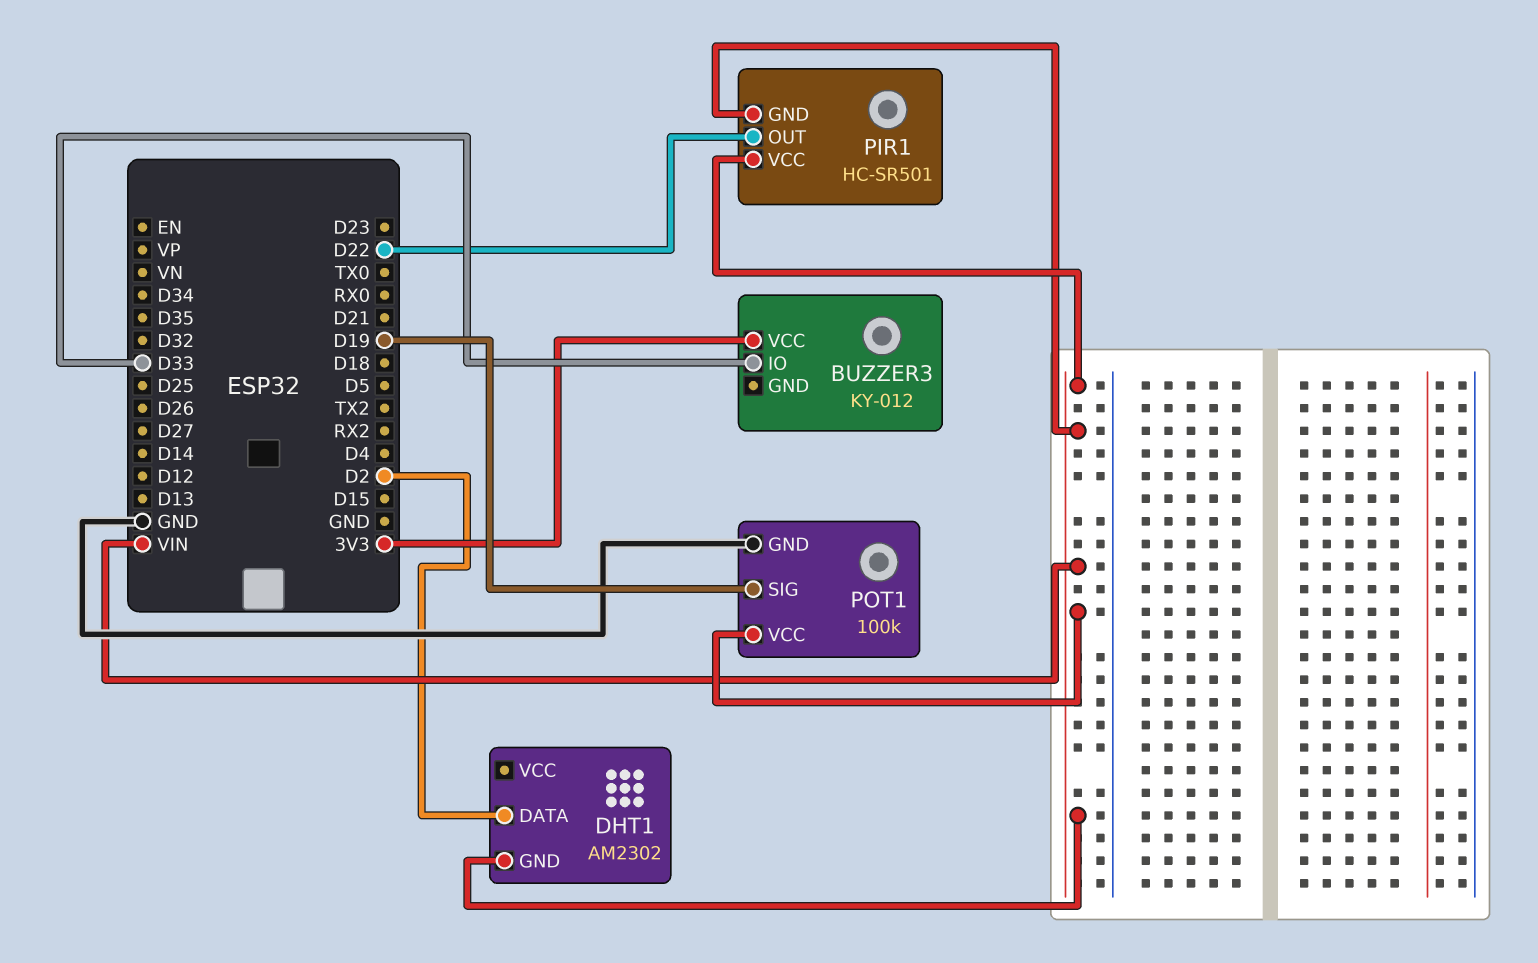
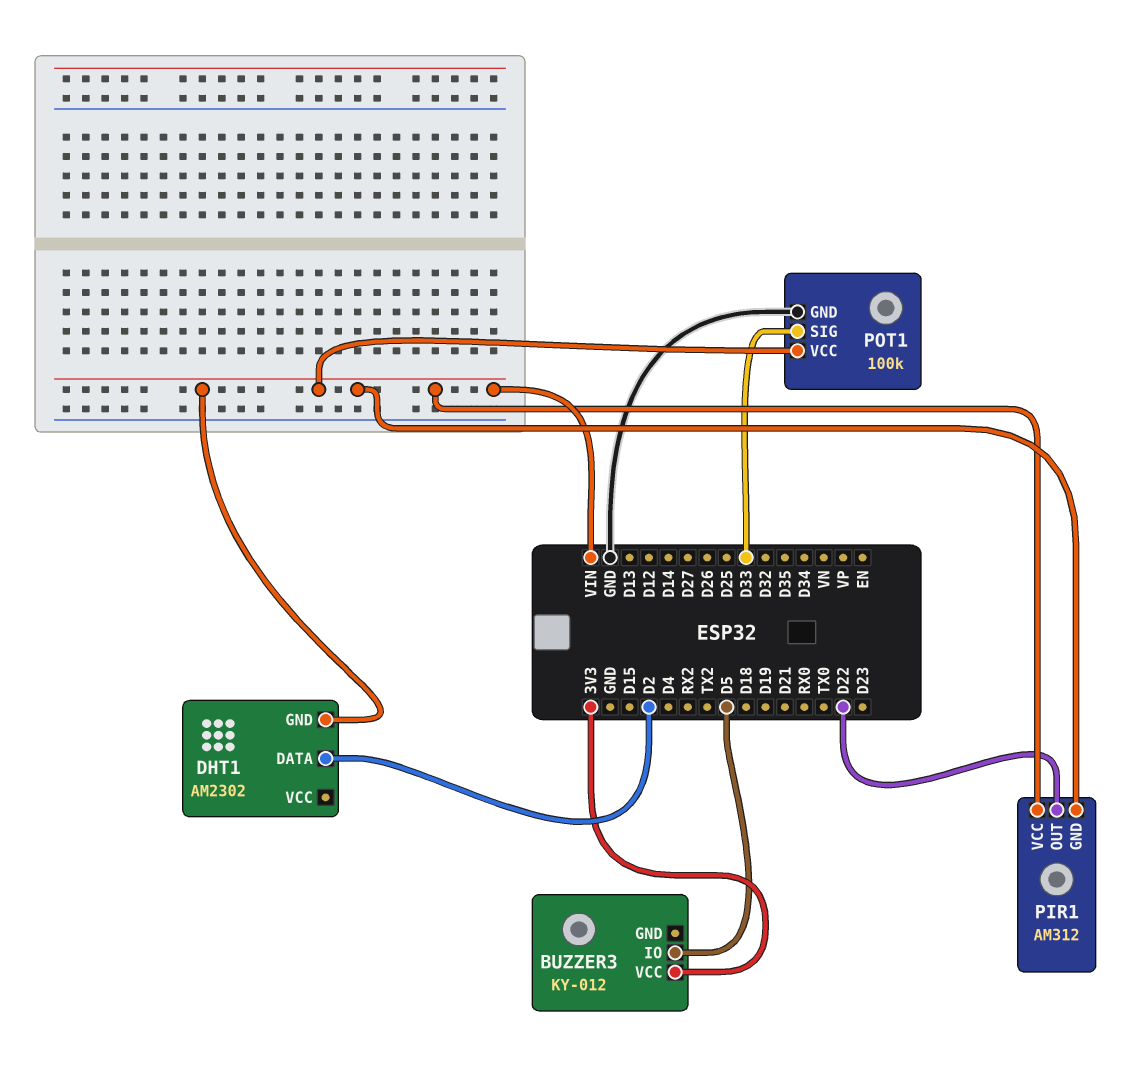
BUZZER3 pin IO: D33 -> D5
PIR1: HC-SR501 -> AM312
POT1 pin SIG: D19 -> D33

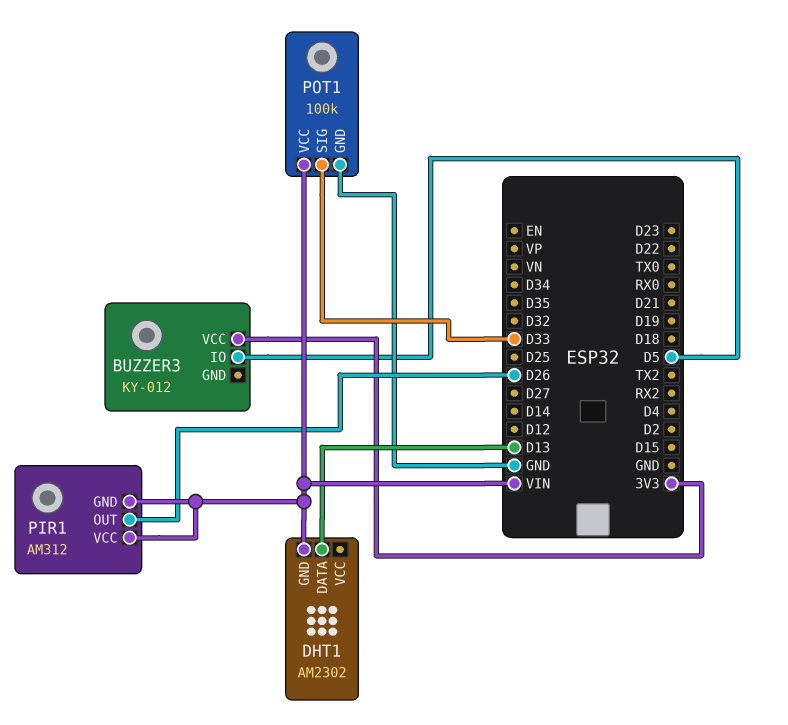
DHT1 pin DATA: D2 -> D13
PIR1 pin OUT: D22 -> D26

